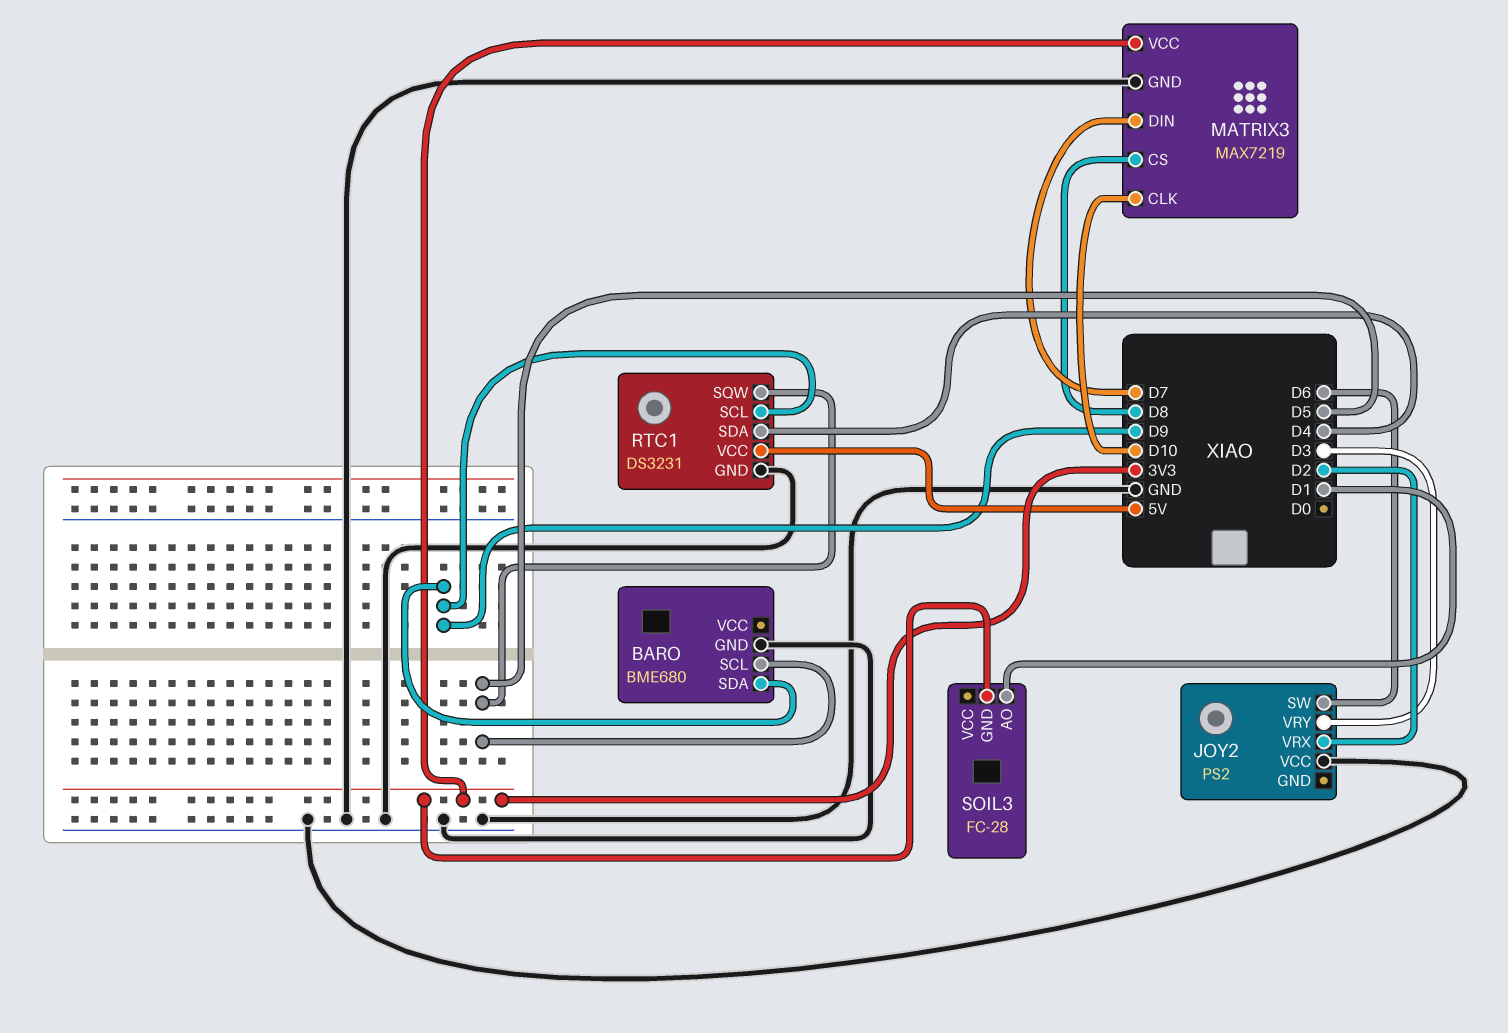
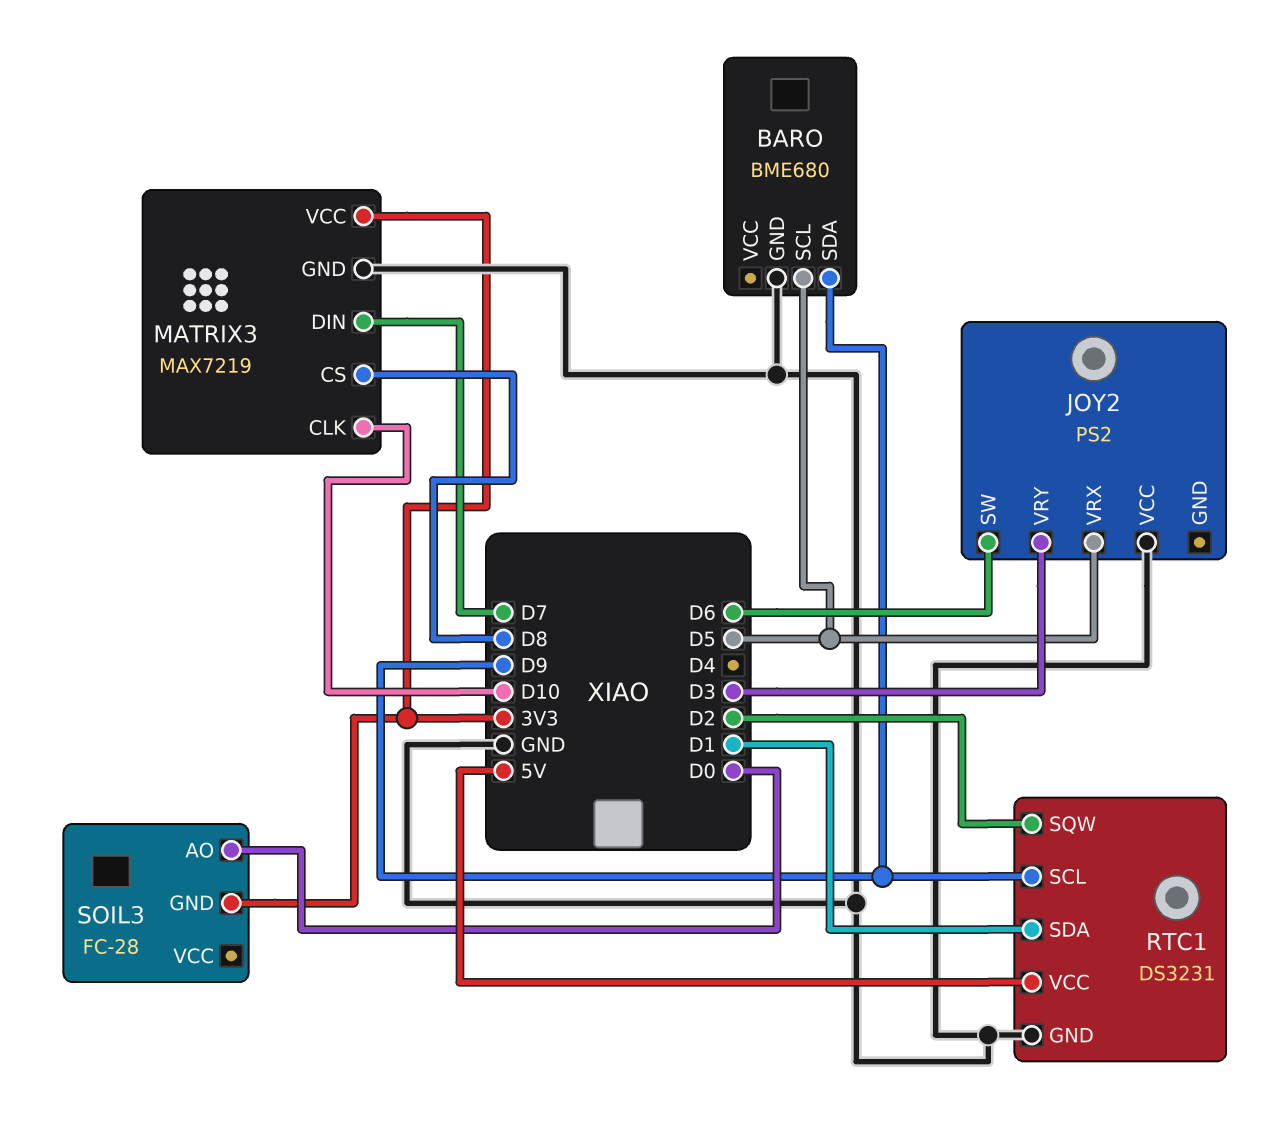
JOY2 pin VRX: D2 -> D5
RTC1 pin SDA: D4 -> D1
RTC1 pin SQW: D5 -> D2
SOIL3 pin AO: D1 -> D0

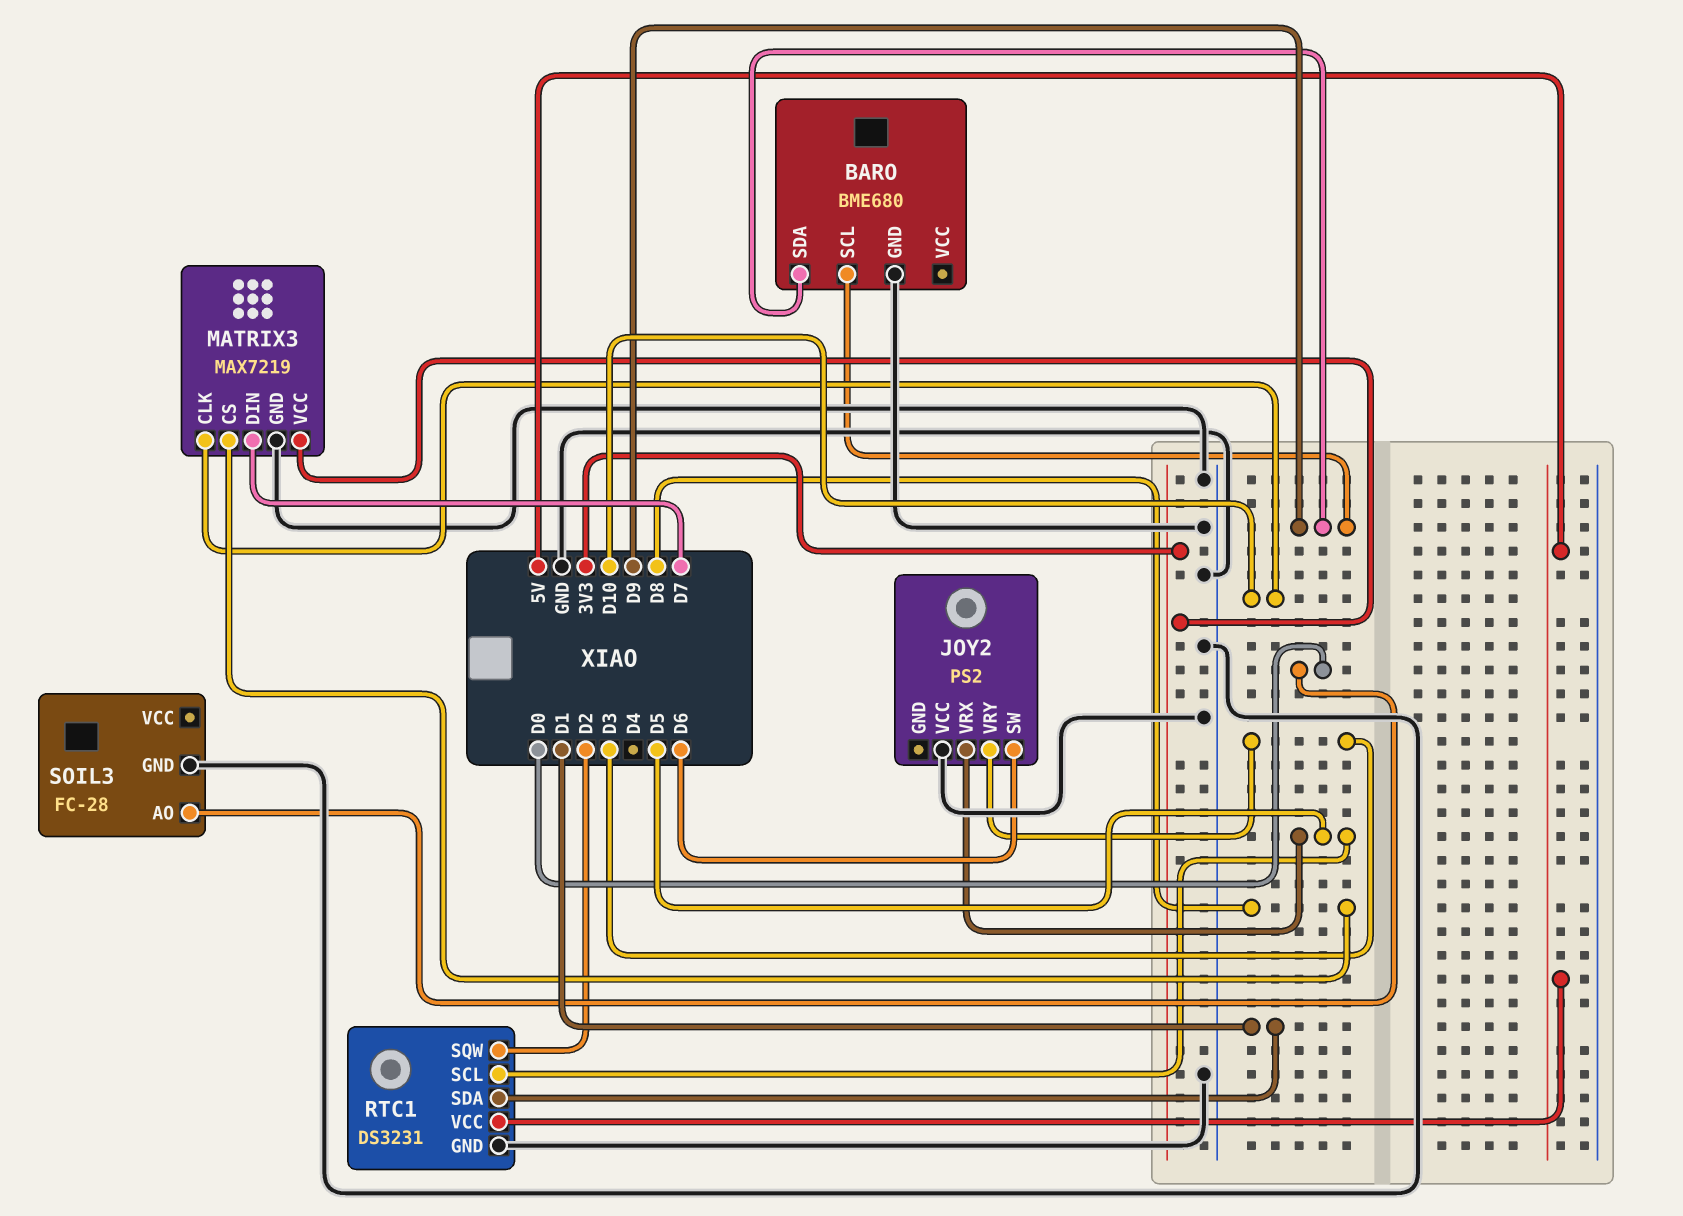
BARO pin SCL: D5 -> D9
RTC1 pin SCL: D9 -> D5
SOIL3 pin GND: 3V3 -> GND

